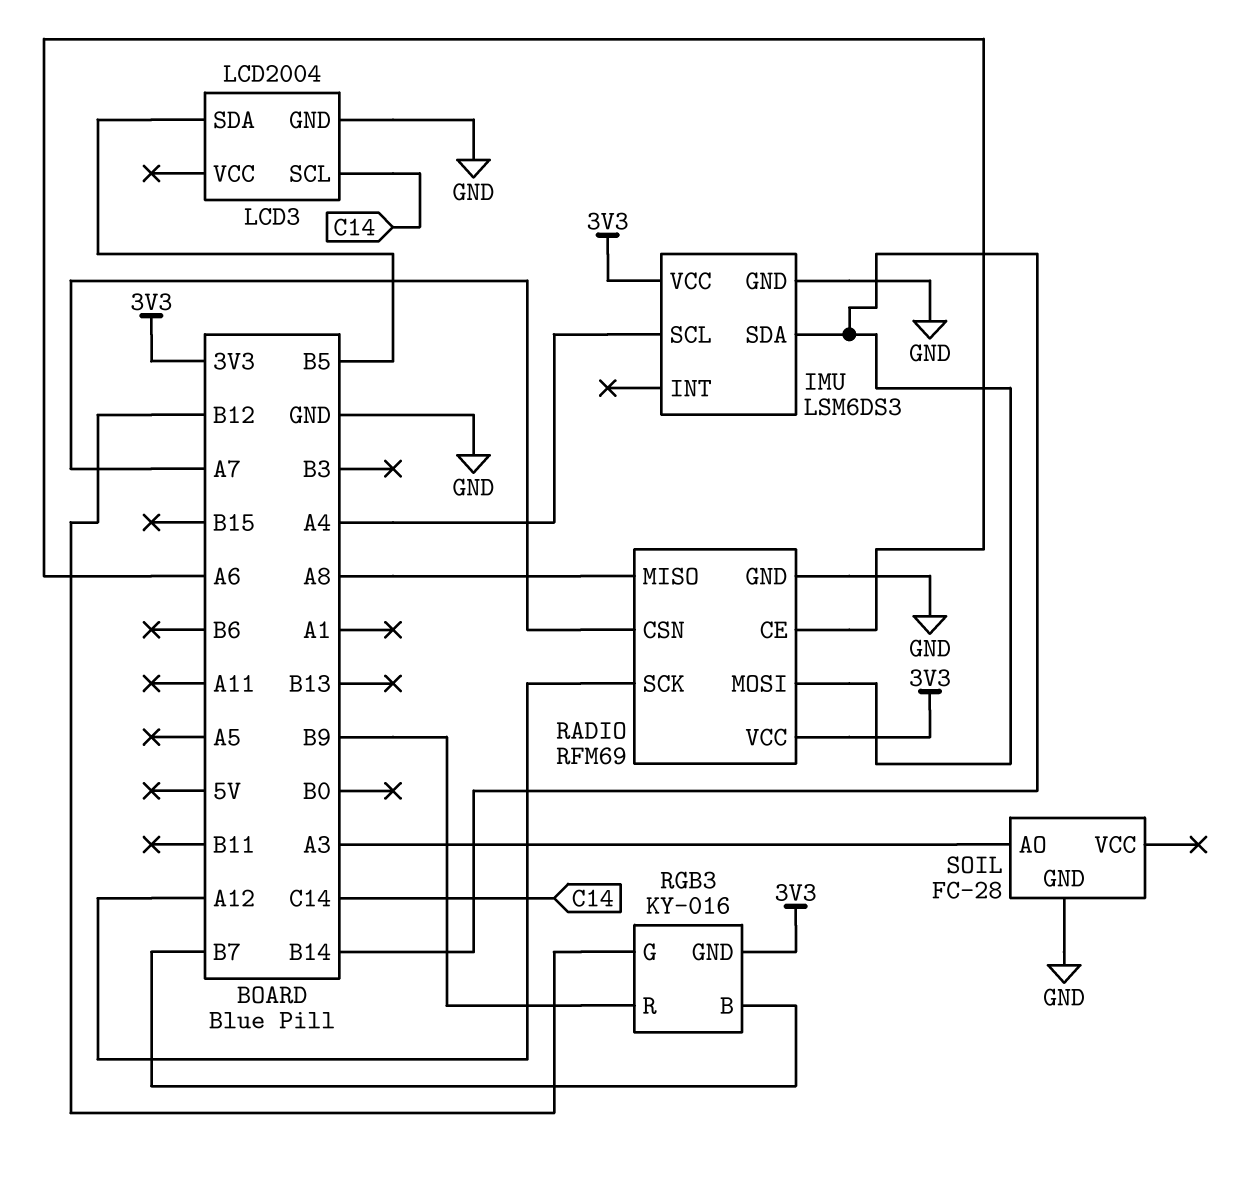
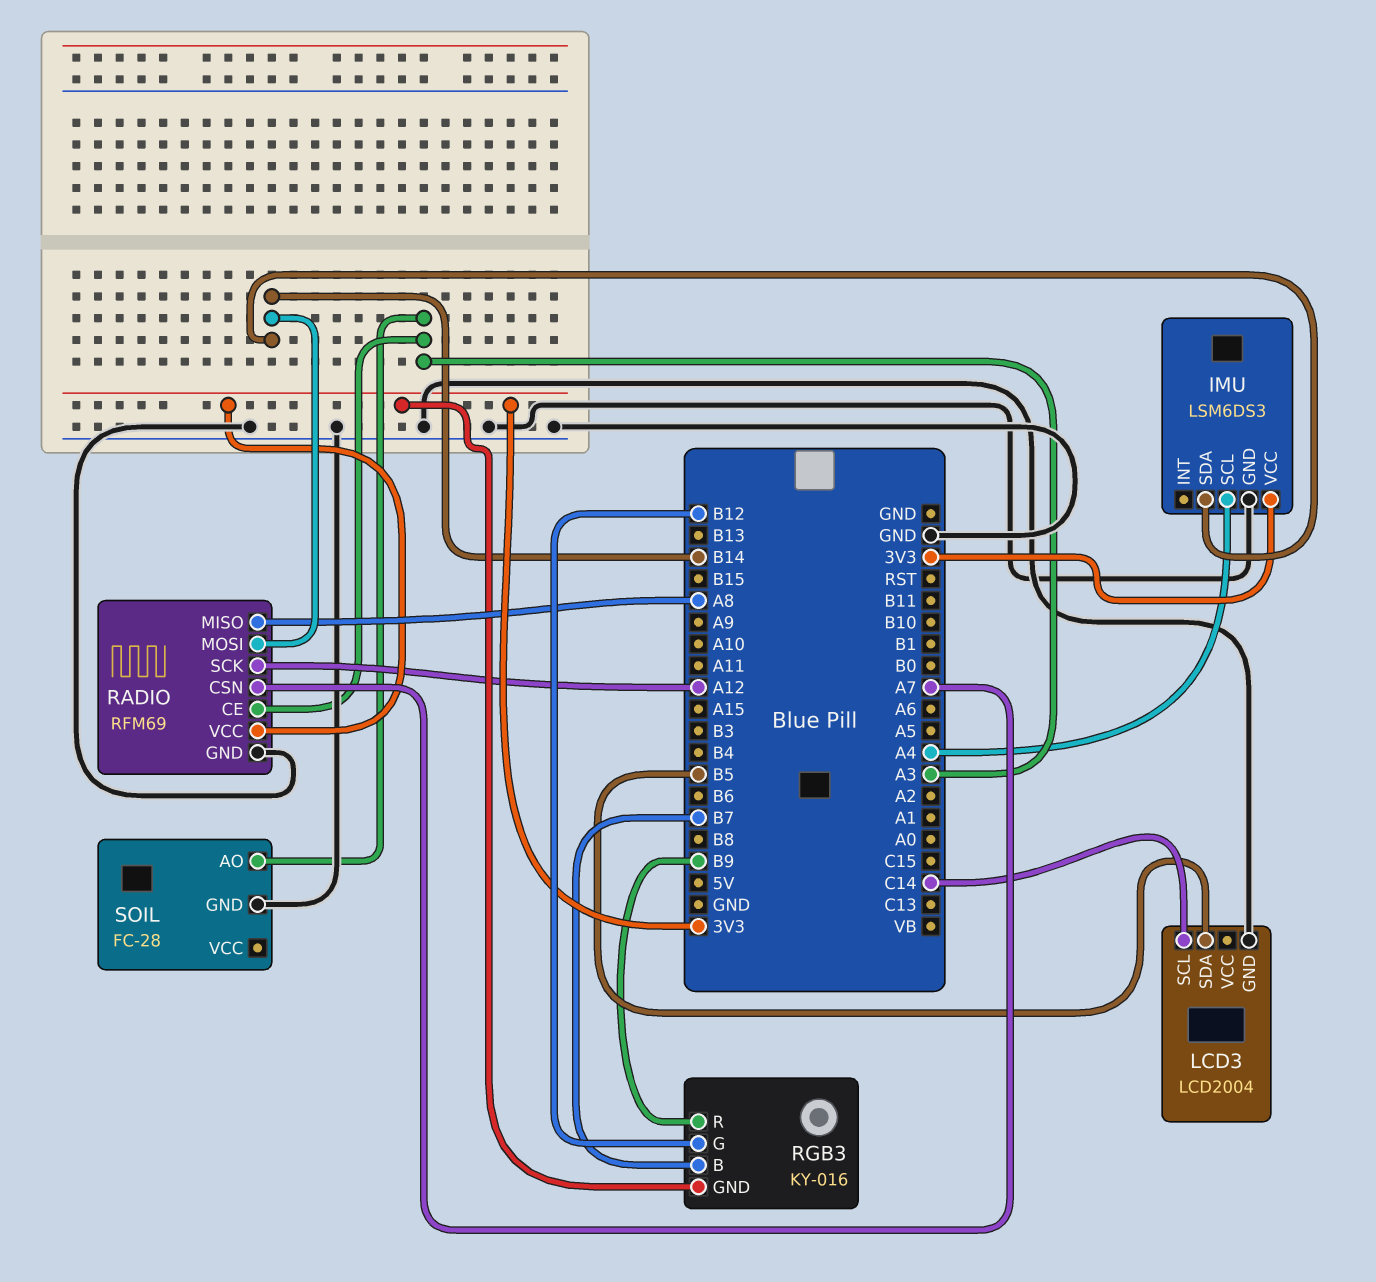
RADIO pin CE: A6 -> A3

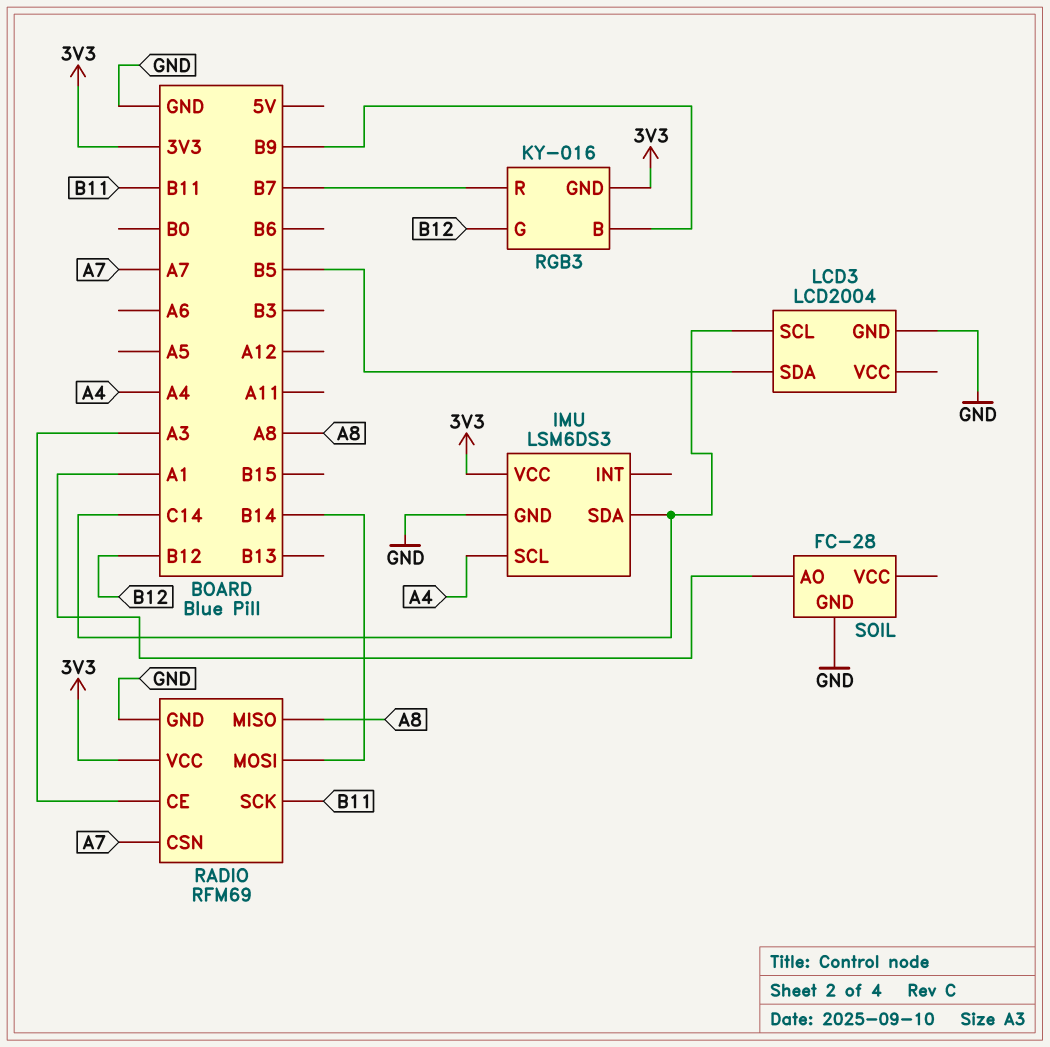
IMU pin SDA: B14 -> C14
RADIO pin SCK: A12 -> B11
RGB3 pin B: B7 -> B9
RGB3 pin R: B9 -> B7
SOIL pin AO: A3 -> A1

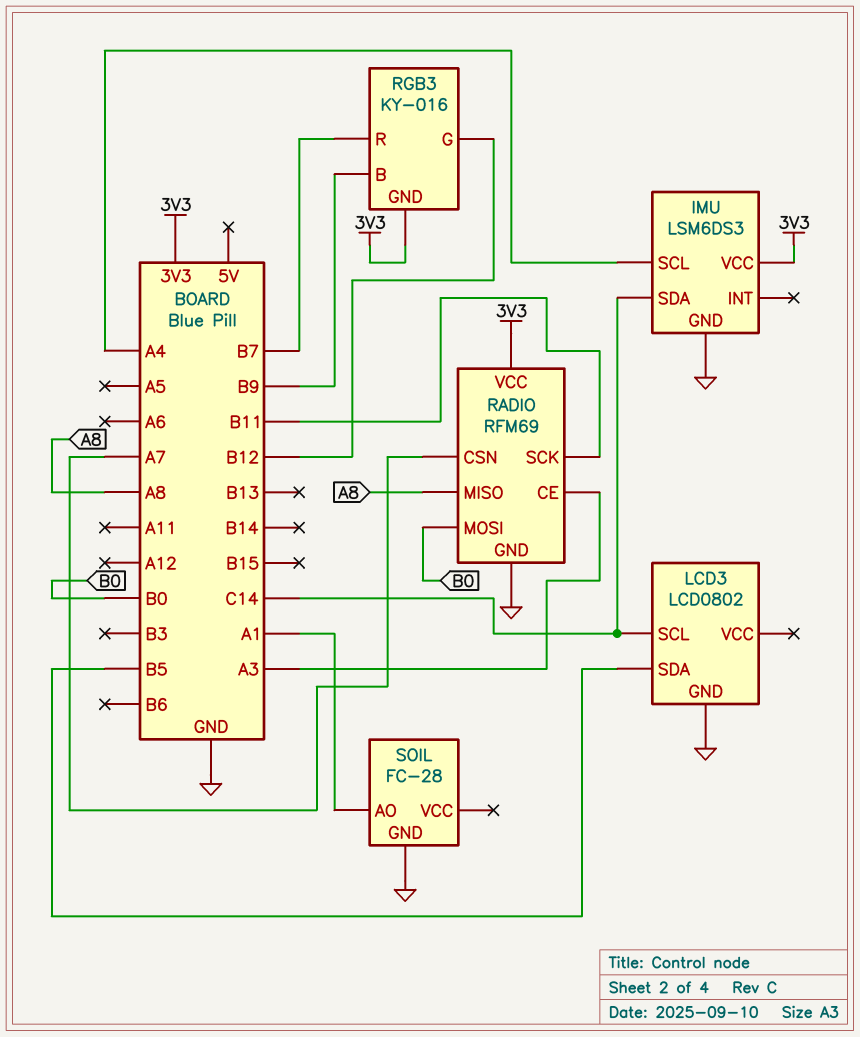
LCD3: LCD2004 -> LCD0802
RADIO pin MOSI: B14 -> B0

